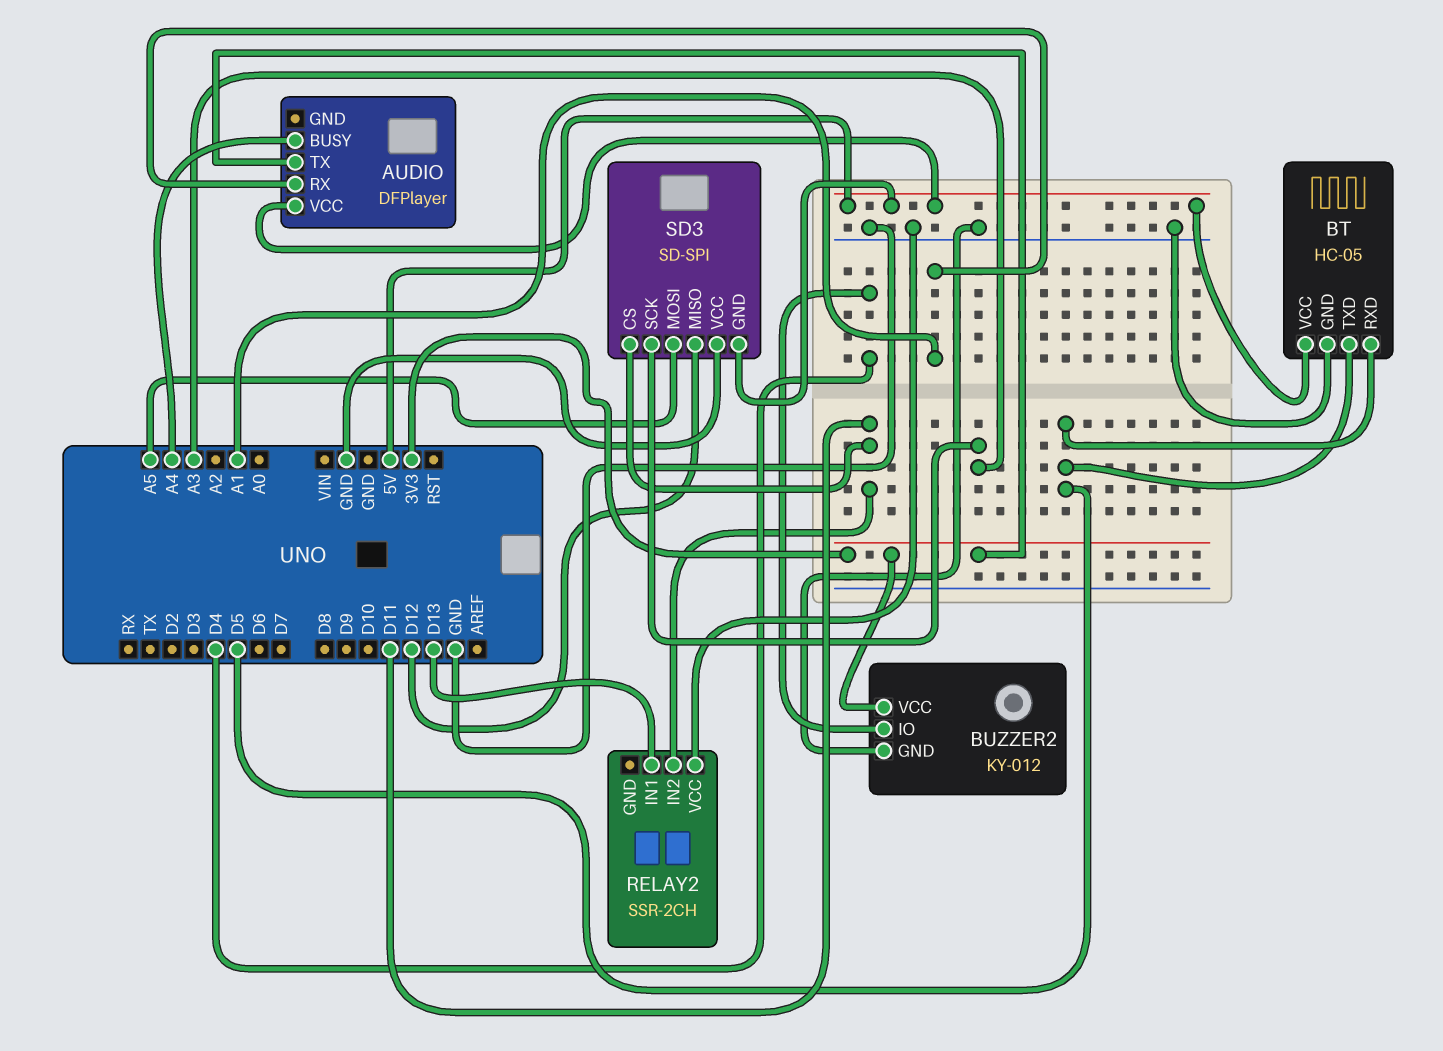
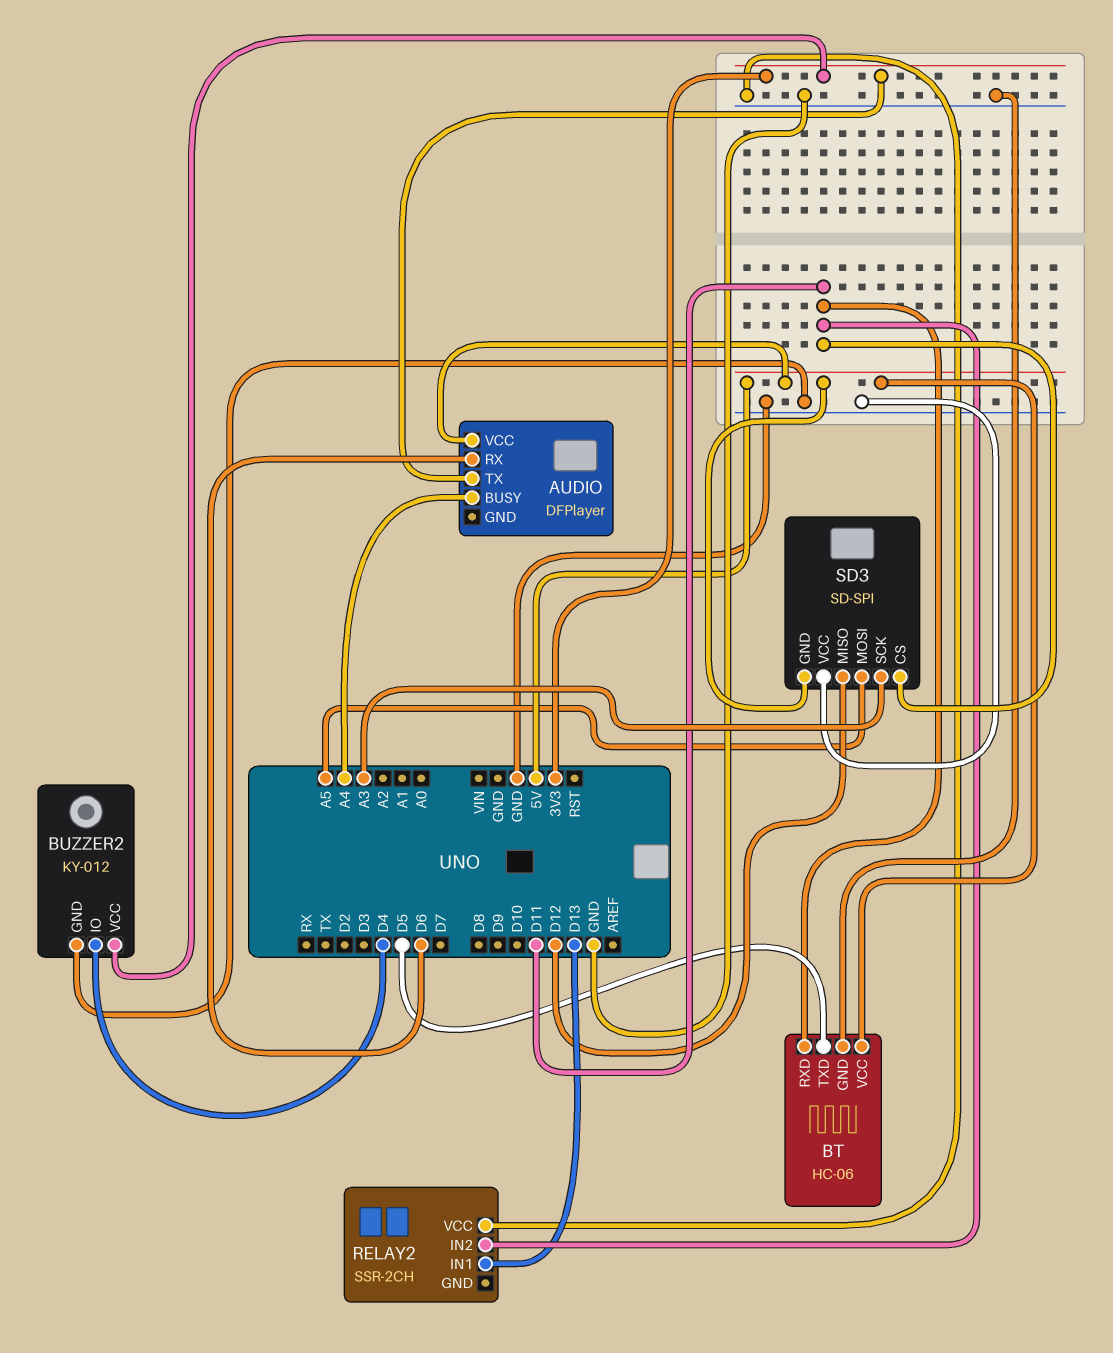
AUDIO pin RX: A1 -> D6
BT: HC-05 -> HC-06
BT pin RXD: D5 -> D11

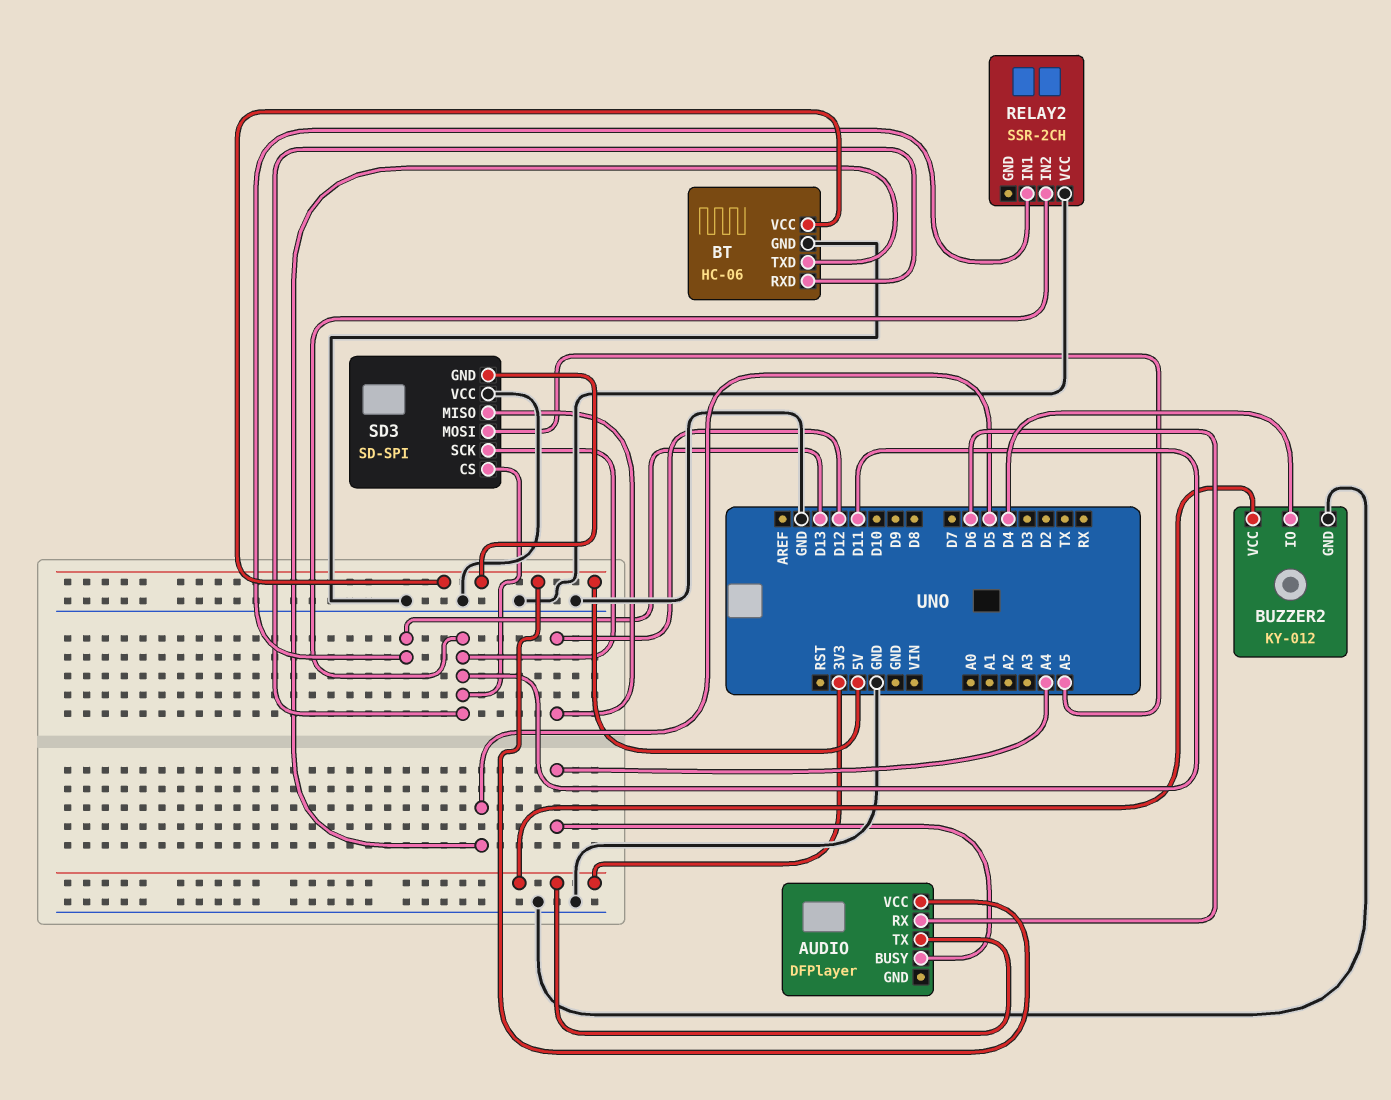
SD3 pin SCK: A3 -> D11

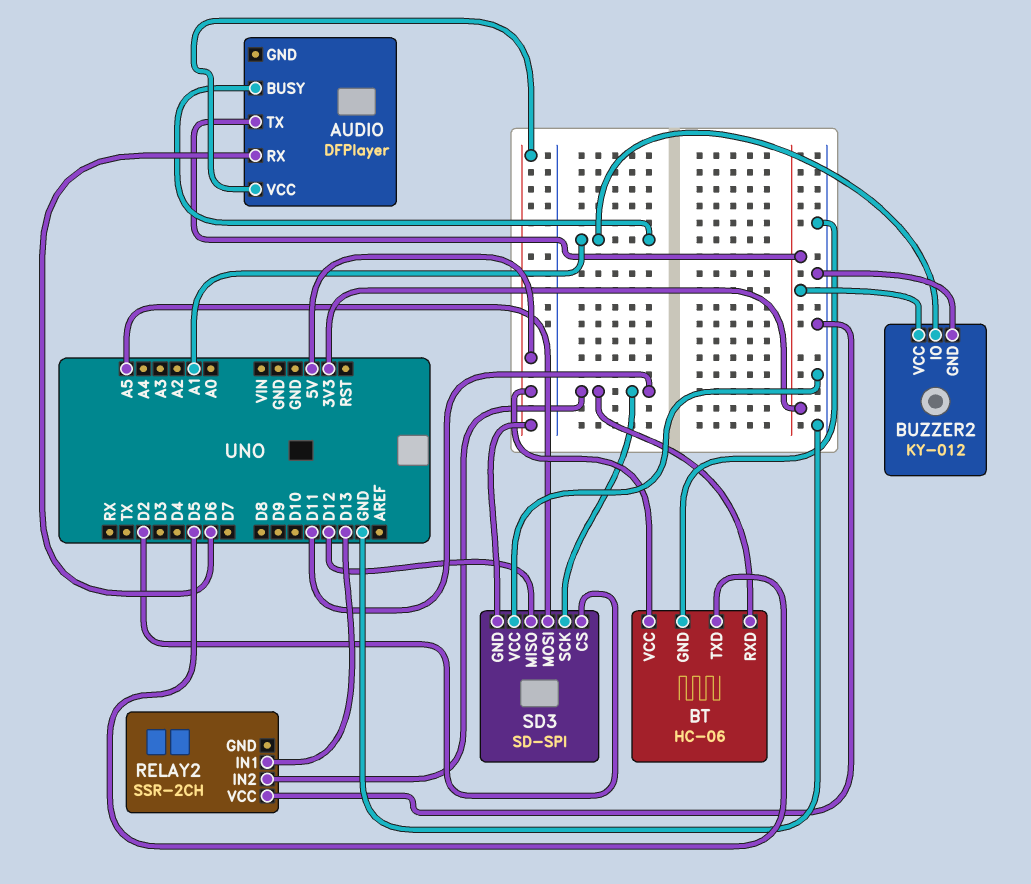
AUDIO pin BUSY: A4 -> A1
BUZZER2 pin IO: D4 -> A1
SD3 pin CS: D11 -> D2

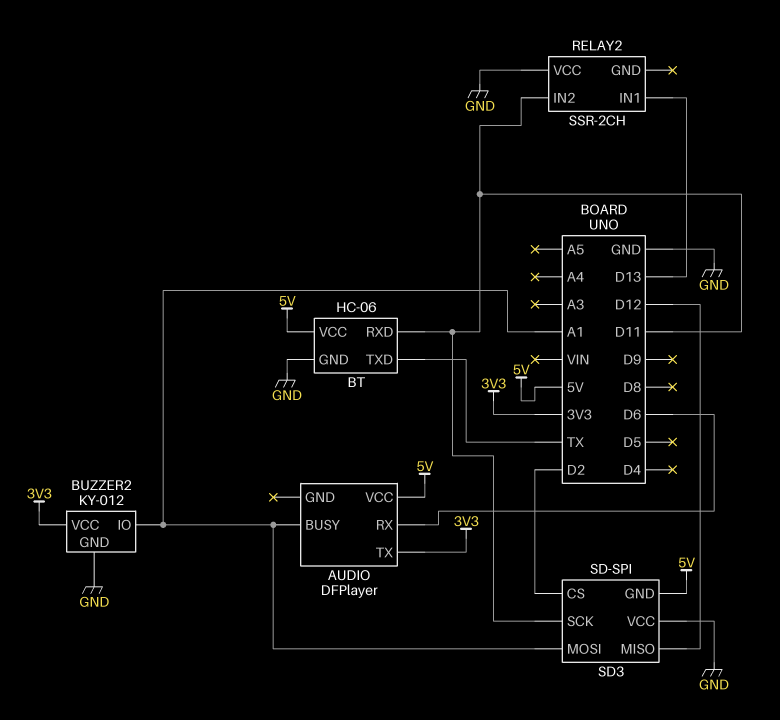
BT pin TXD: D5 -> TX
SD3 pin MOSI: A5 -> A1

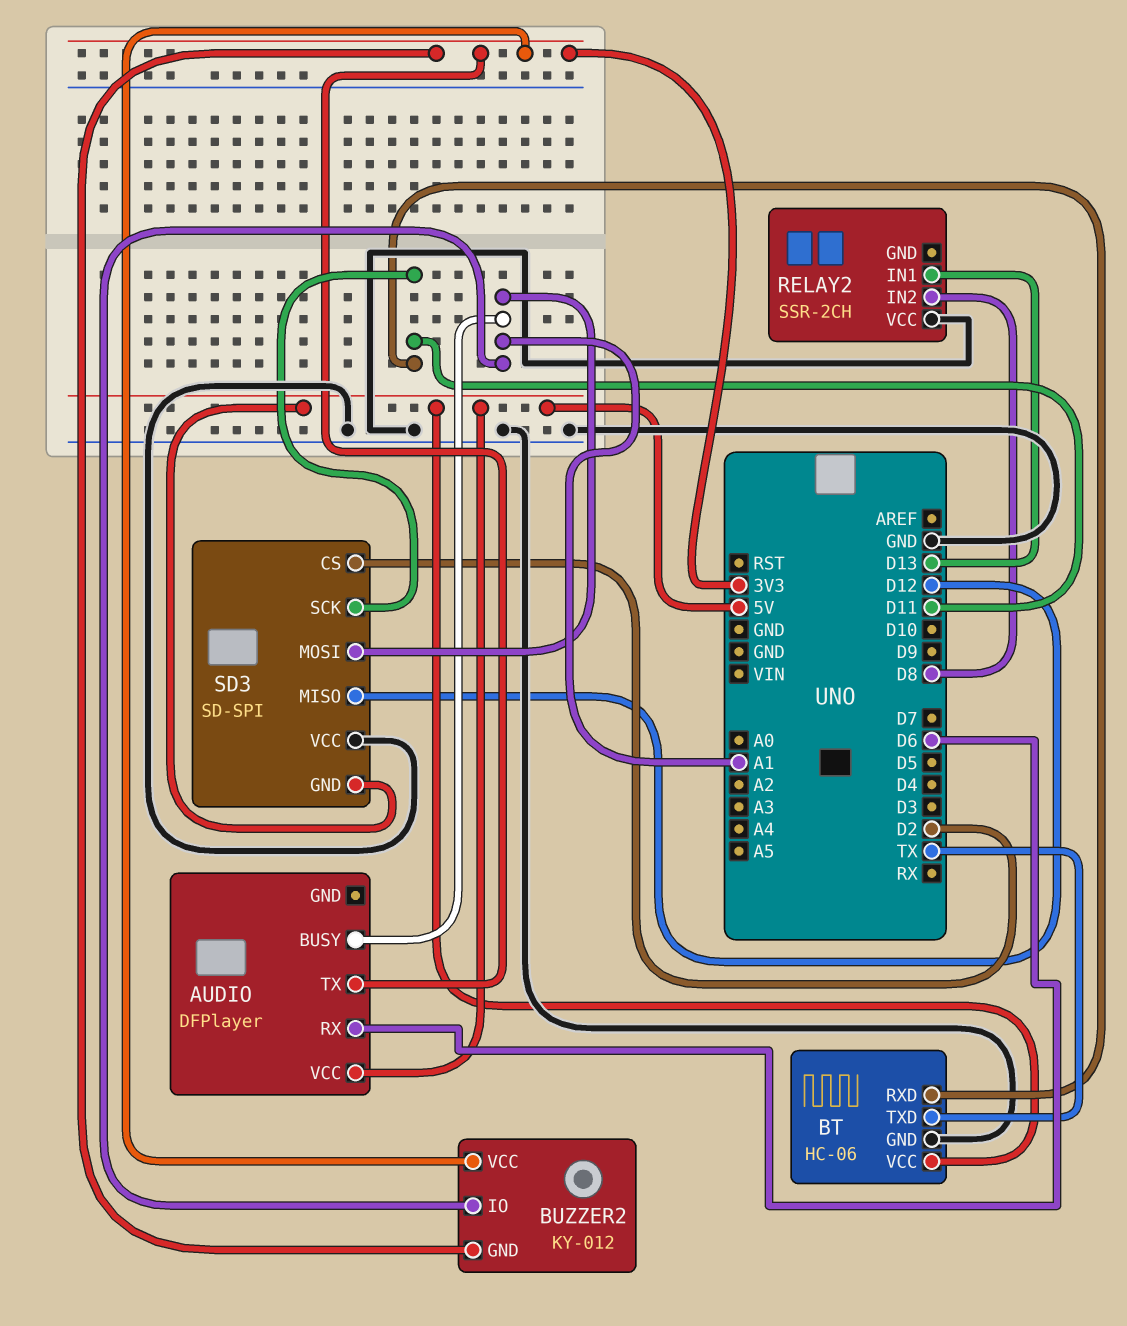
BUZZER2 pin GND: GND -> 3V3
RELAY2 pin IN2: D11 -> D8

